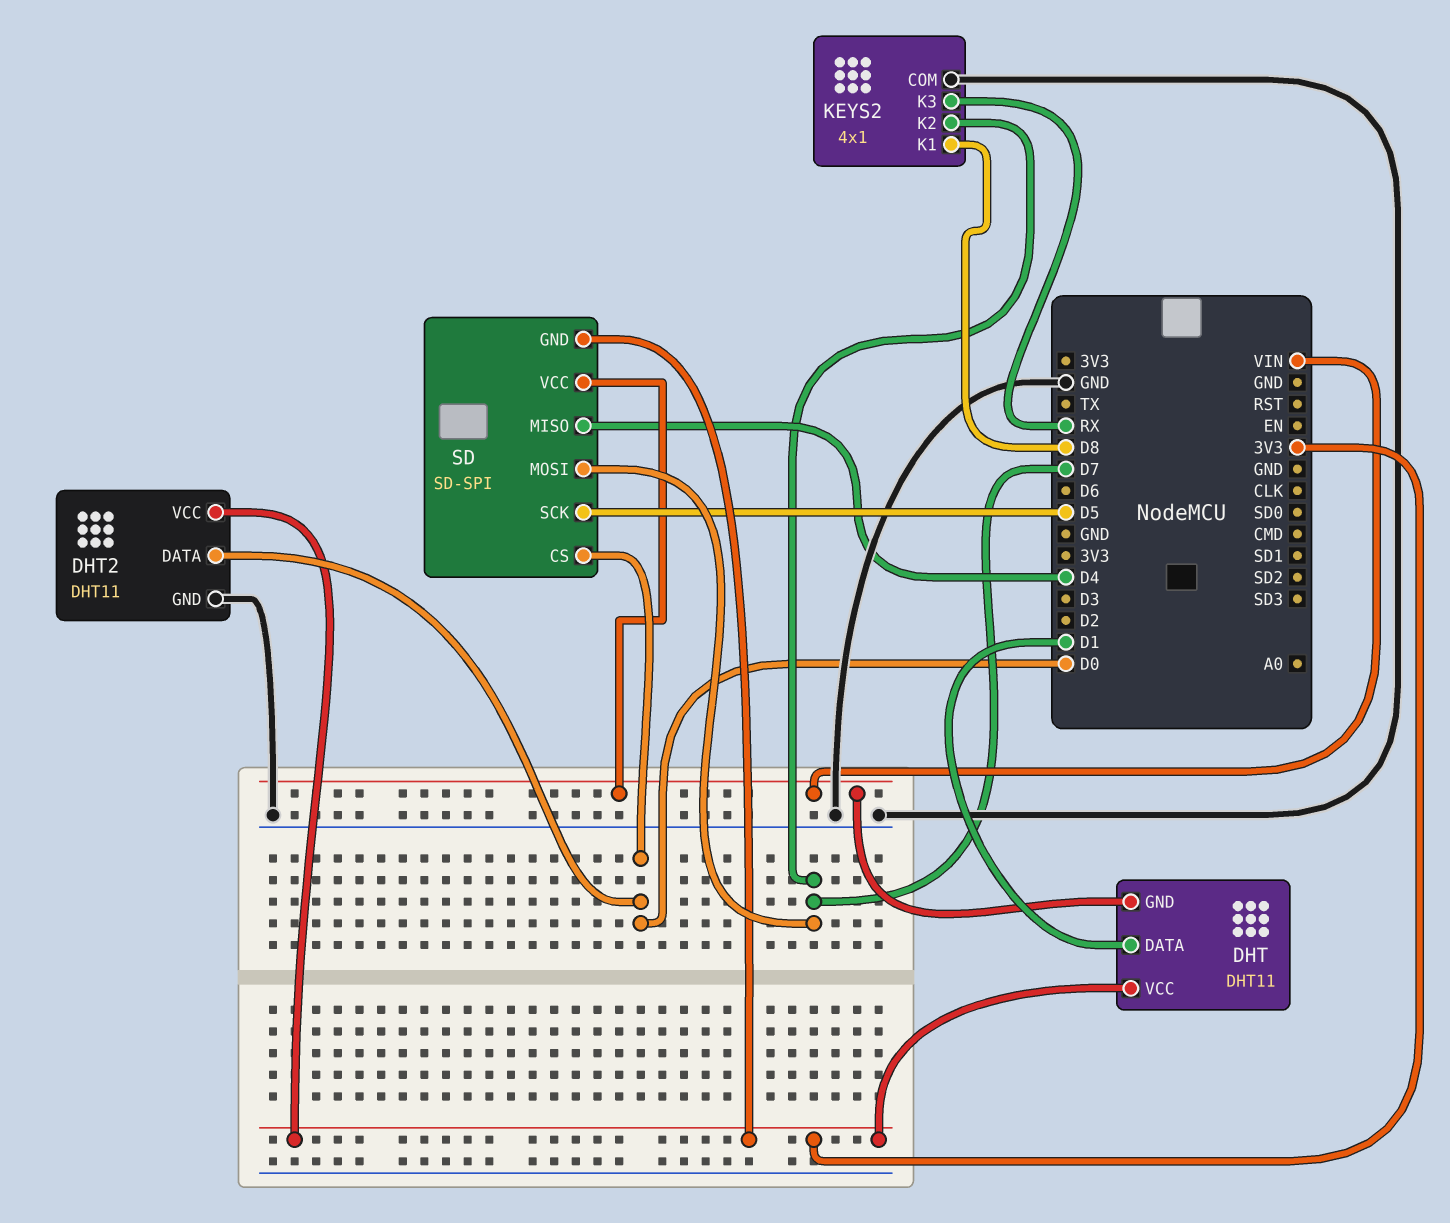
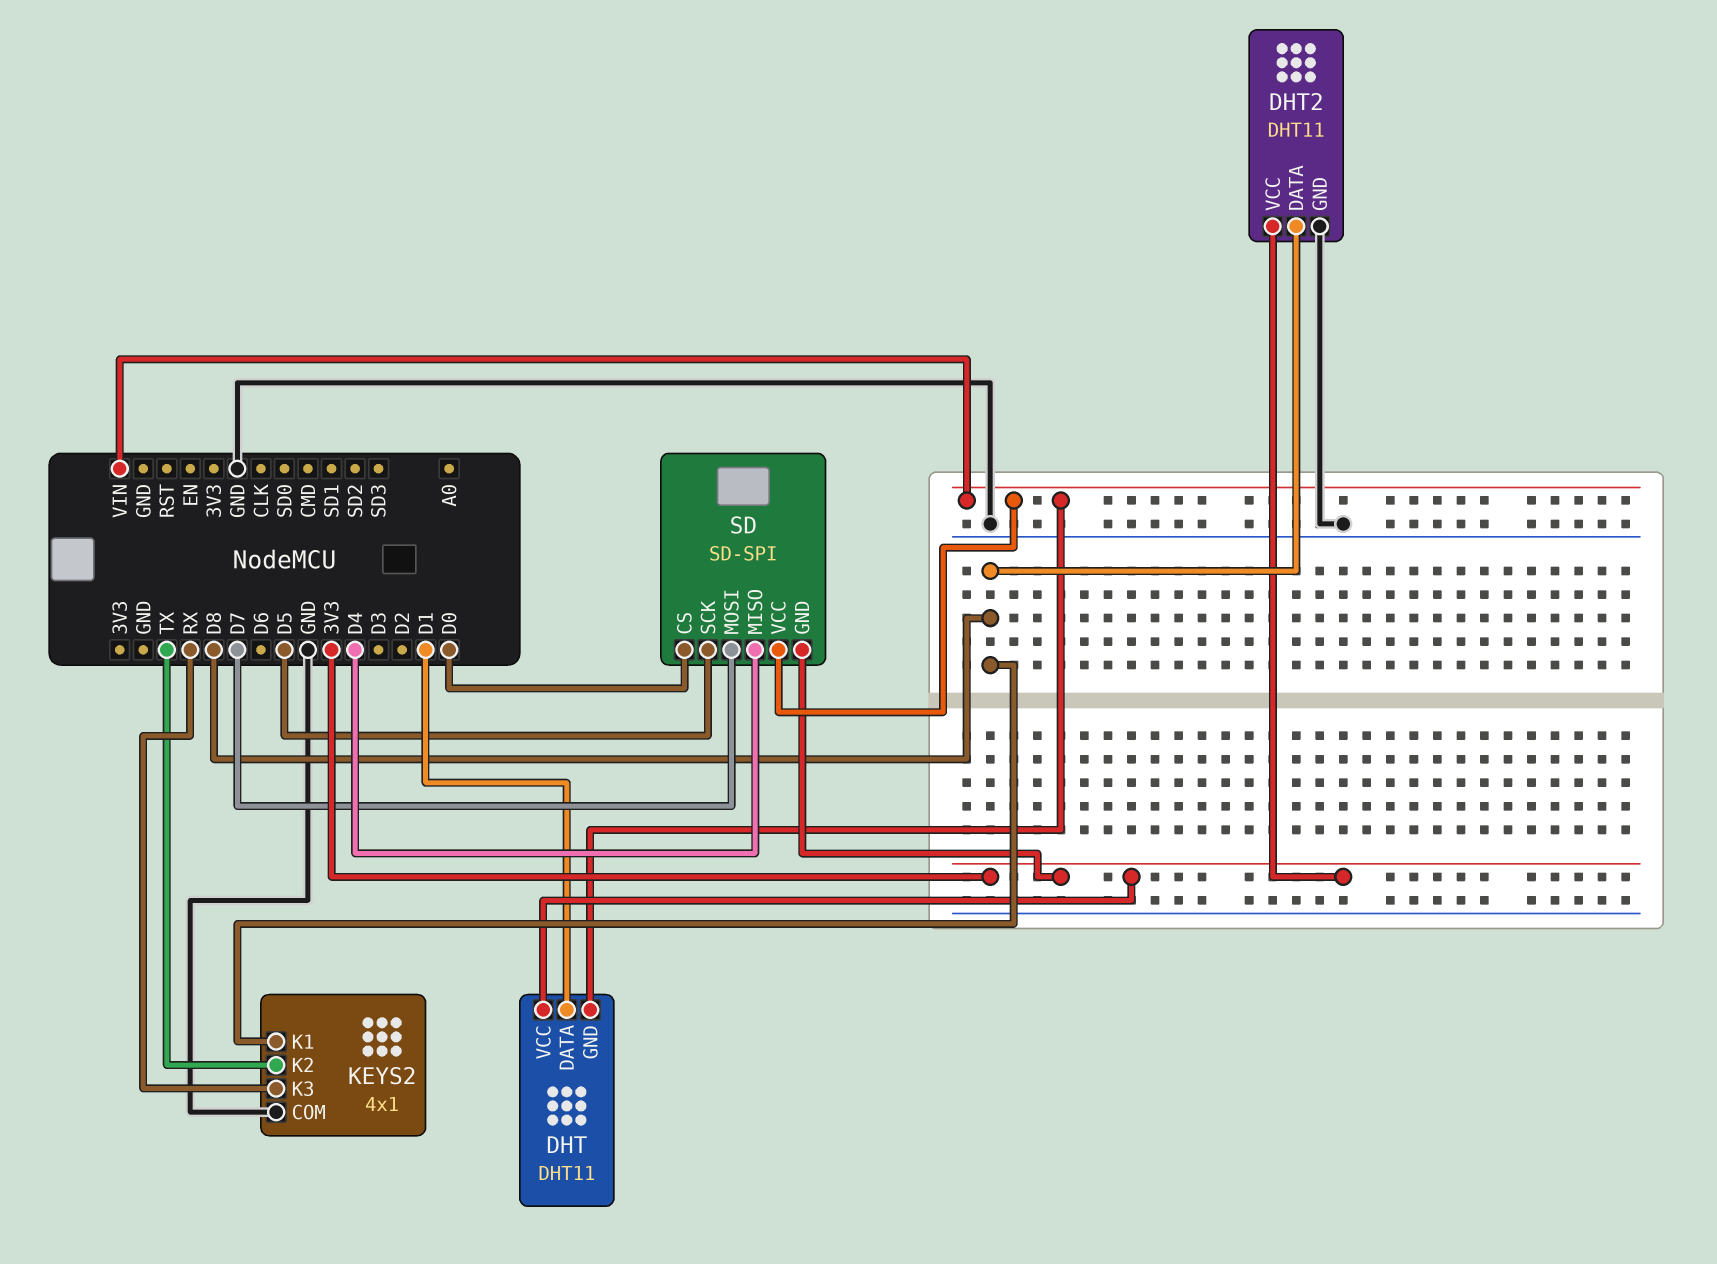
DHT2 pin DATA: D0 -> D8
KEYS2 pin K2: D7 -> TX

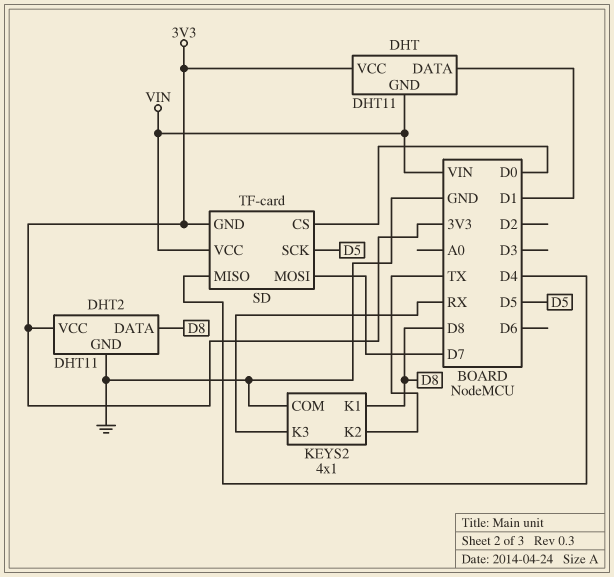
SD: SD-SPI -> TF-card

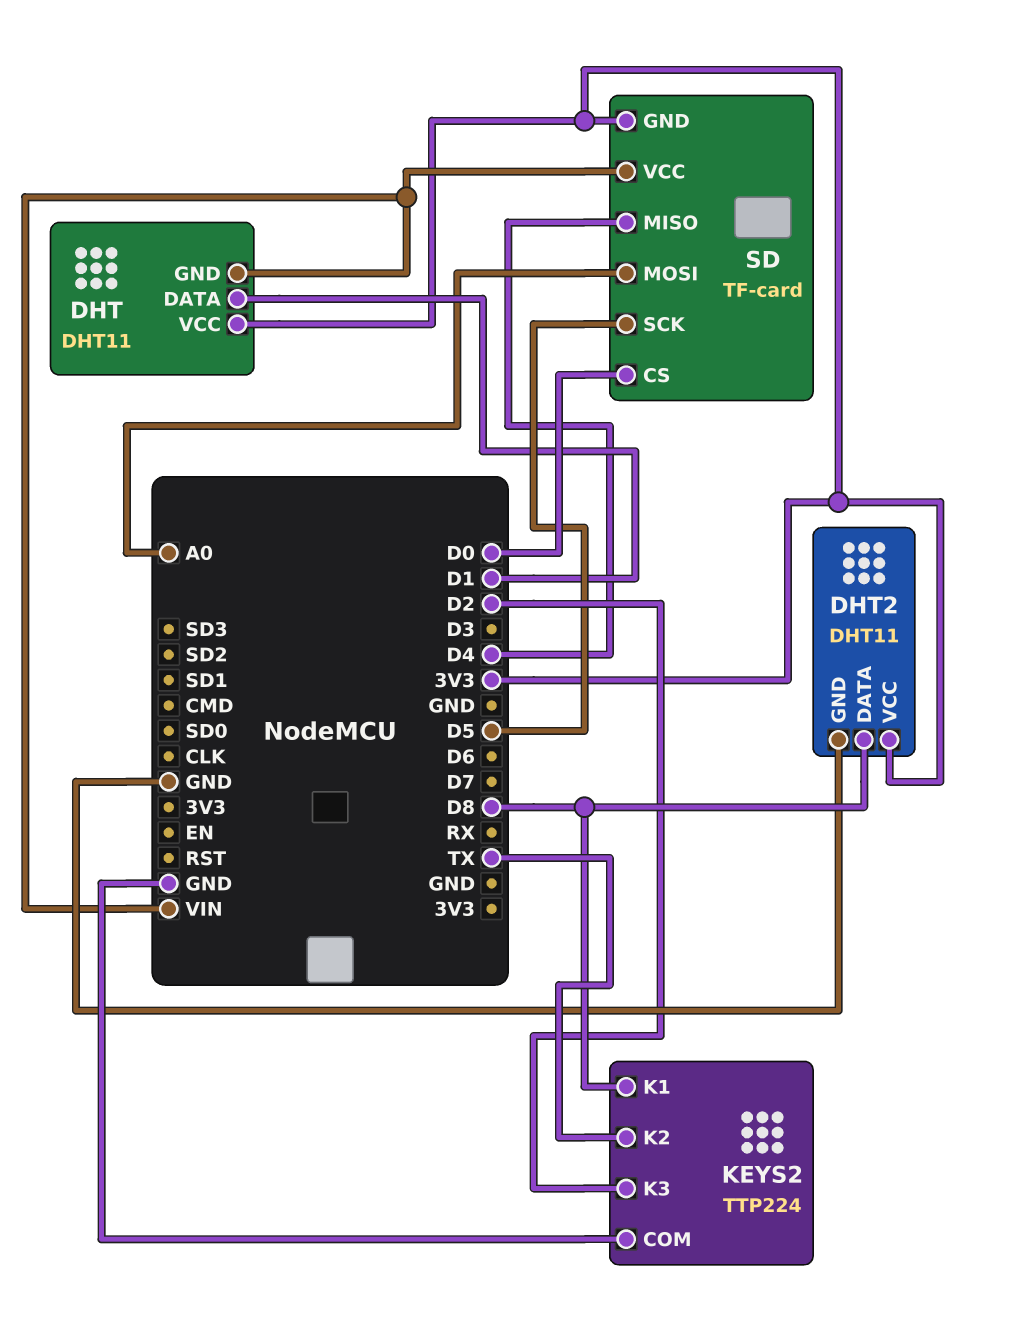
KEYS2: 4x1 -> TTP224
KEYS2 pin K3: RX -> D2
SD pin MOSI: D7 -> A0

